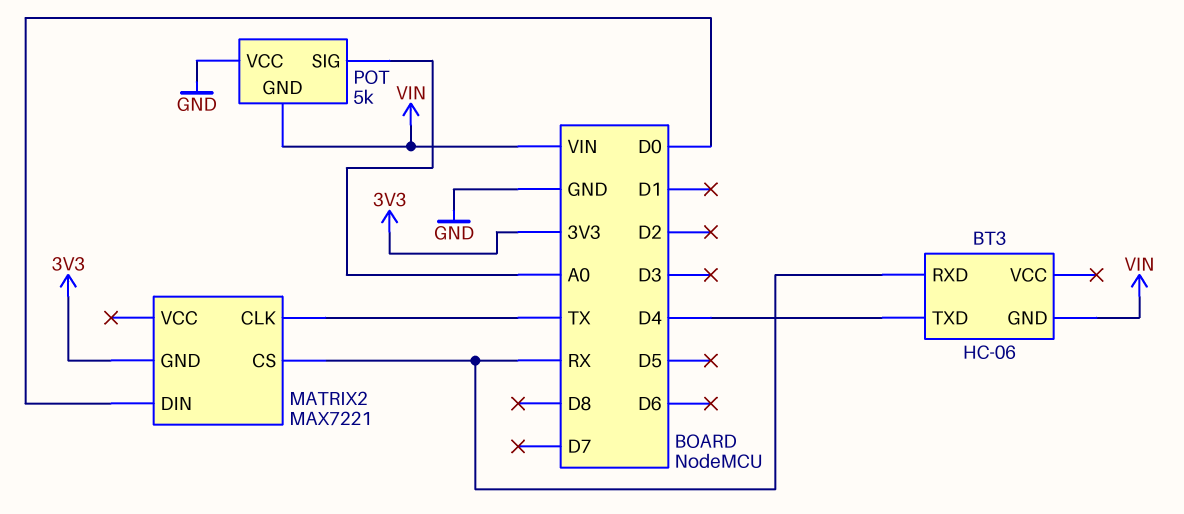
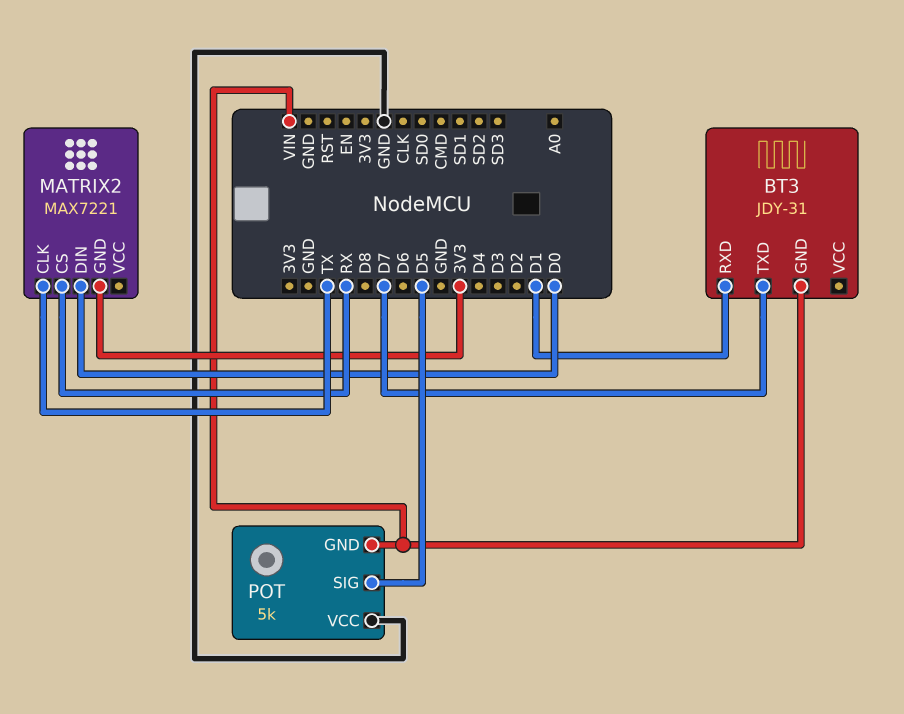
BT3: HC-06 -> JDY-31
BT3 pin RXD: RX -> D1
BT3 pin TXD: D4 -> D7
POT pin SIG: A0 -> D5

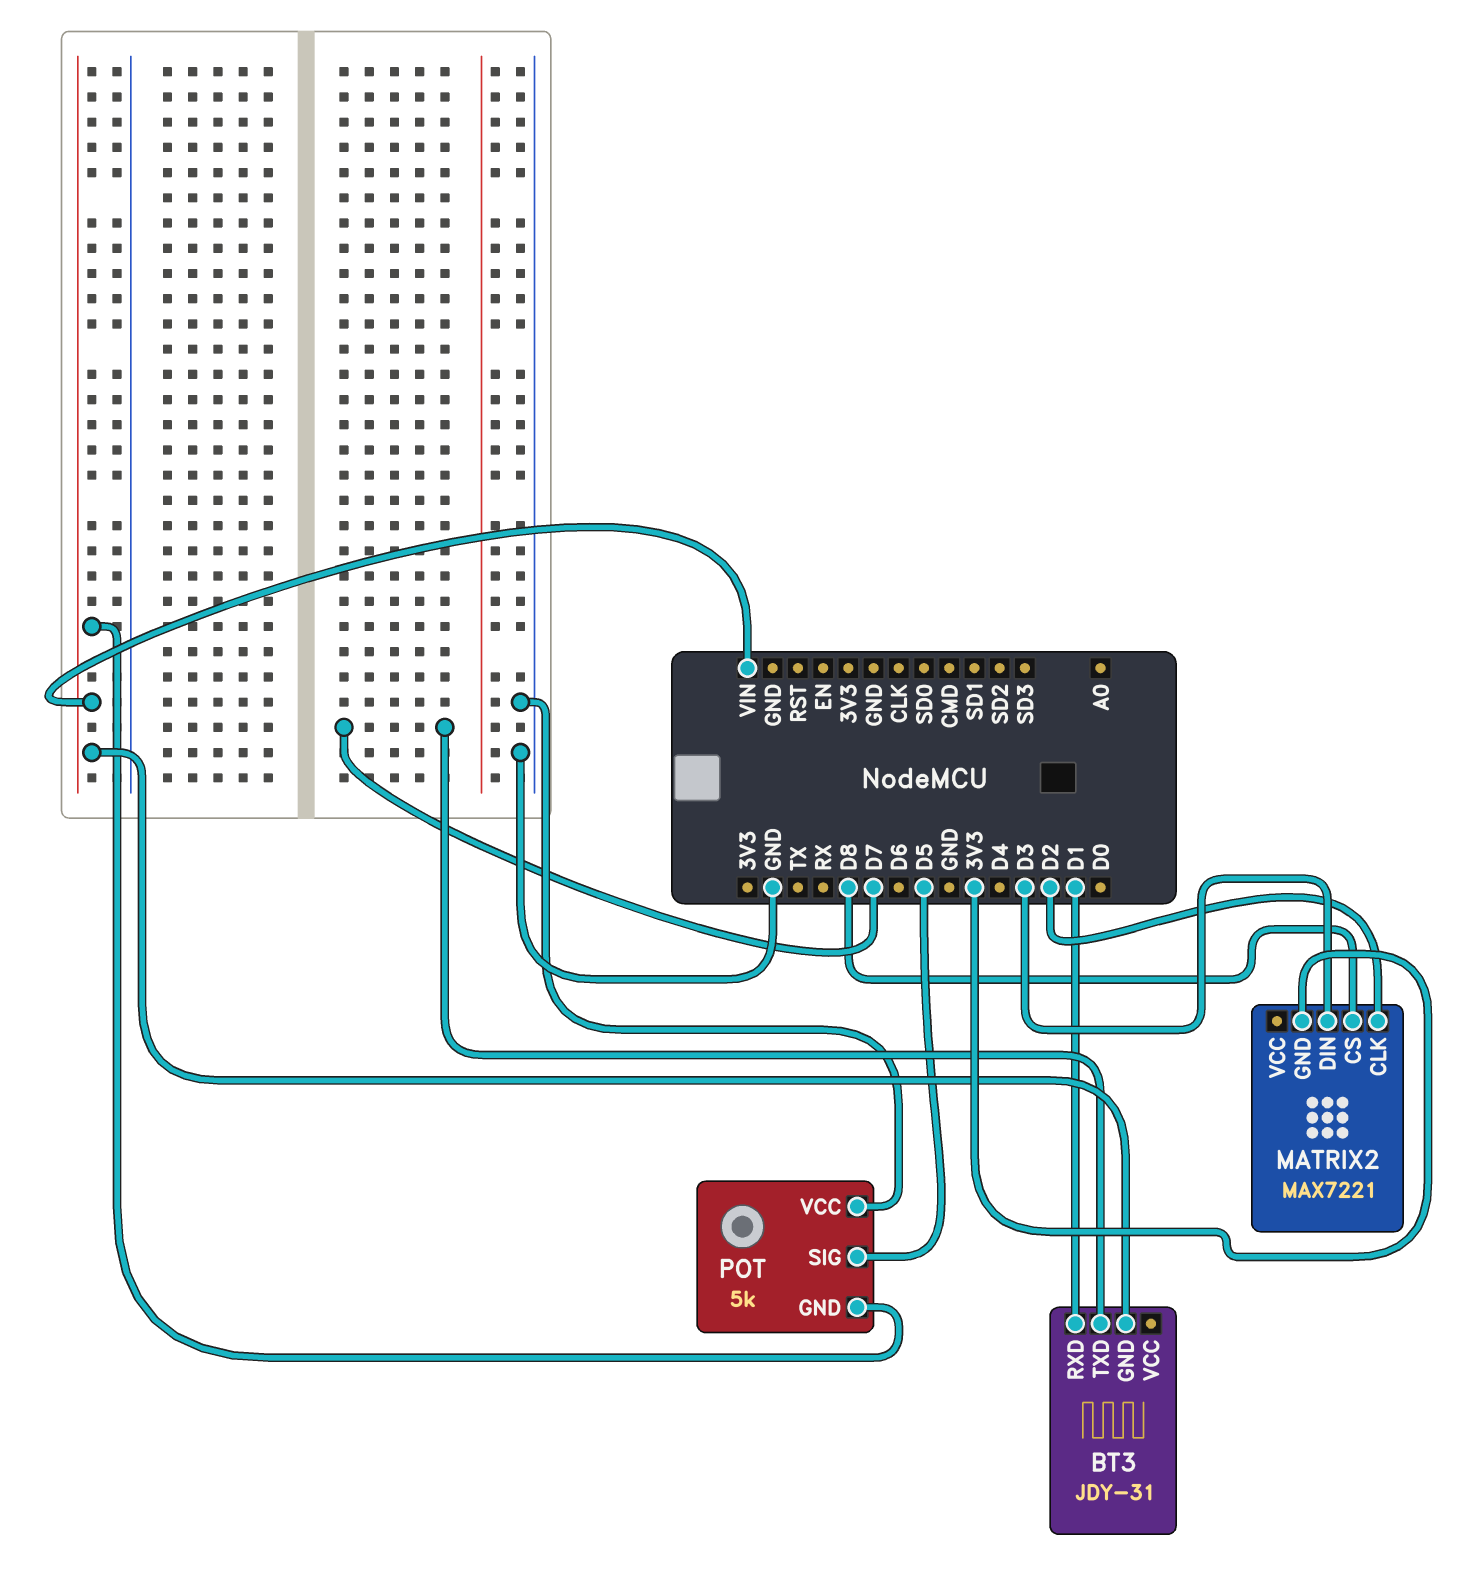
MATRIX2 pin CLK: TX -> D2
MATRIX2 pin CS: RX -> D8
MATRIX2 pin DIN: D0 -> D3

